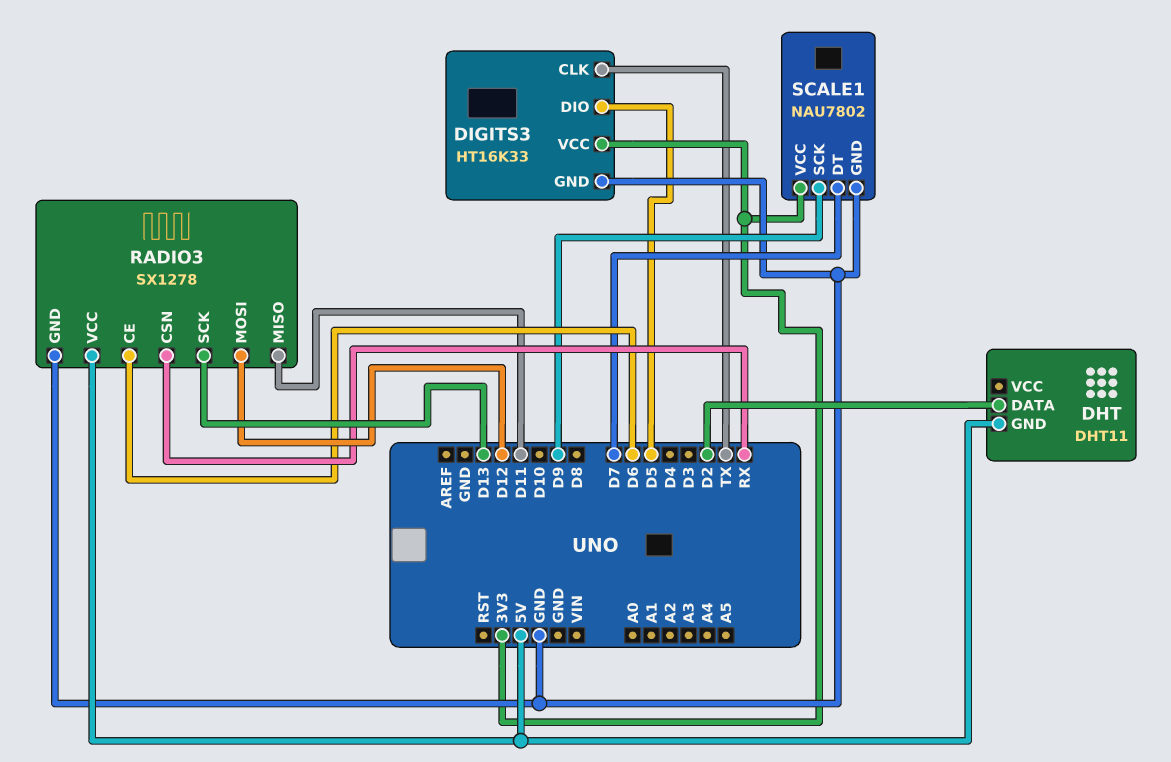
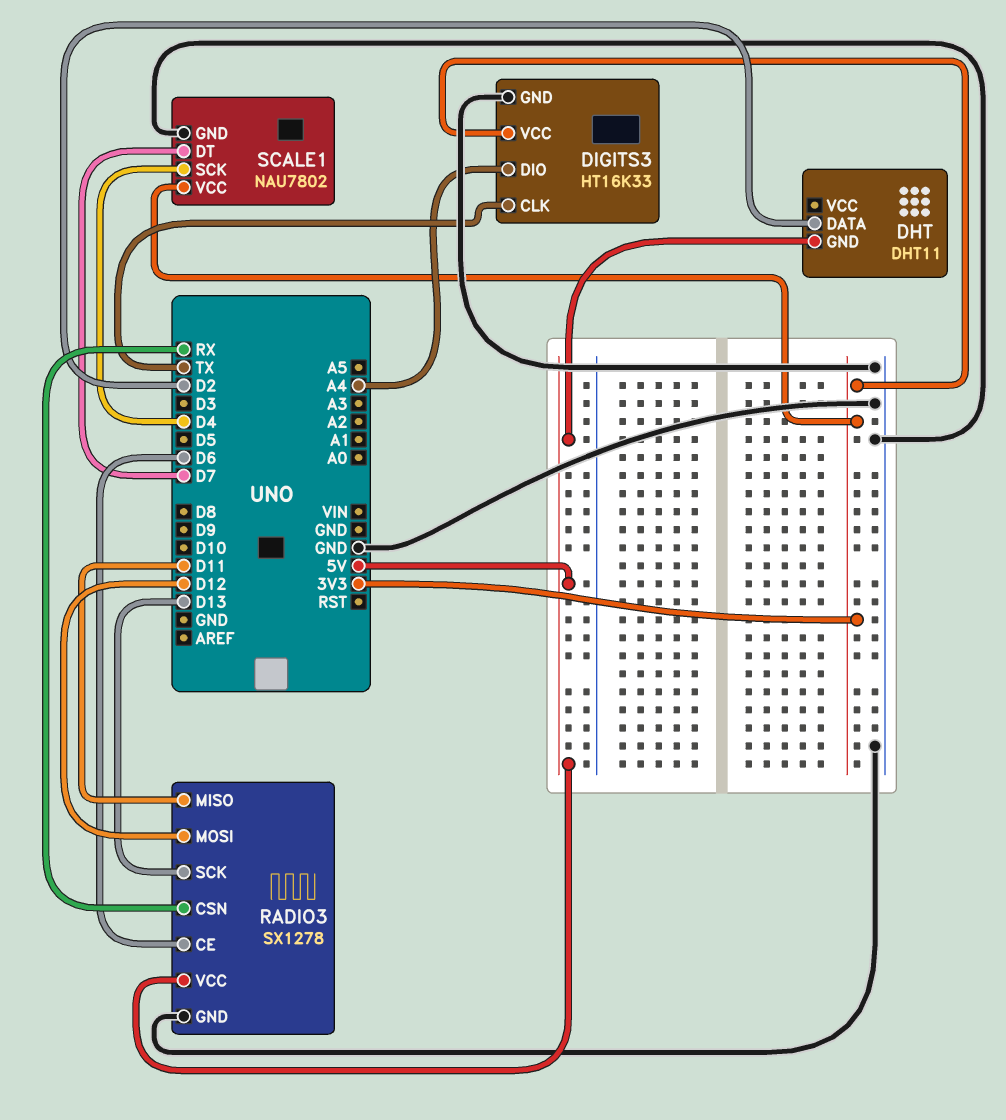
DIGITS3 pin DIO: D5 -> A4
SCALE1 pin SCK: D9 -> D4

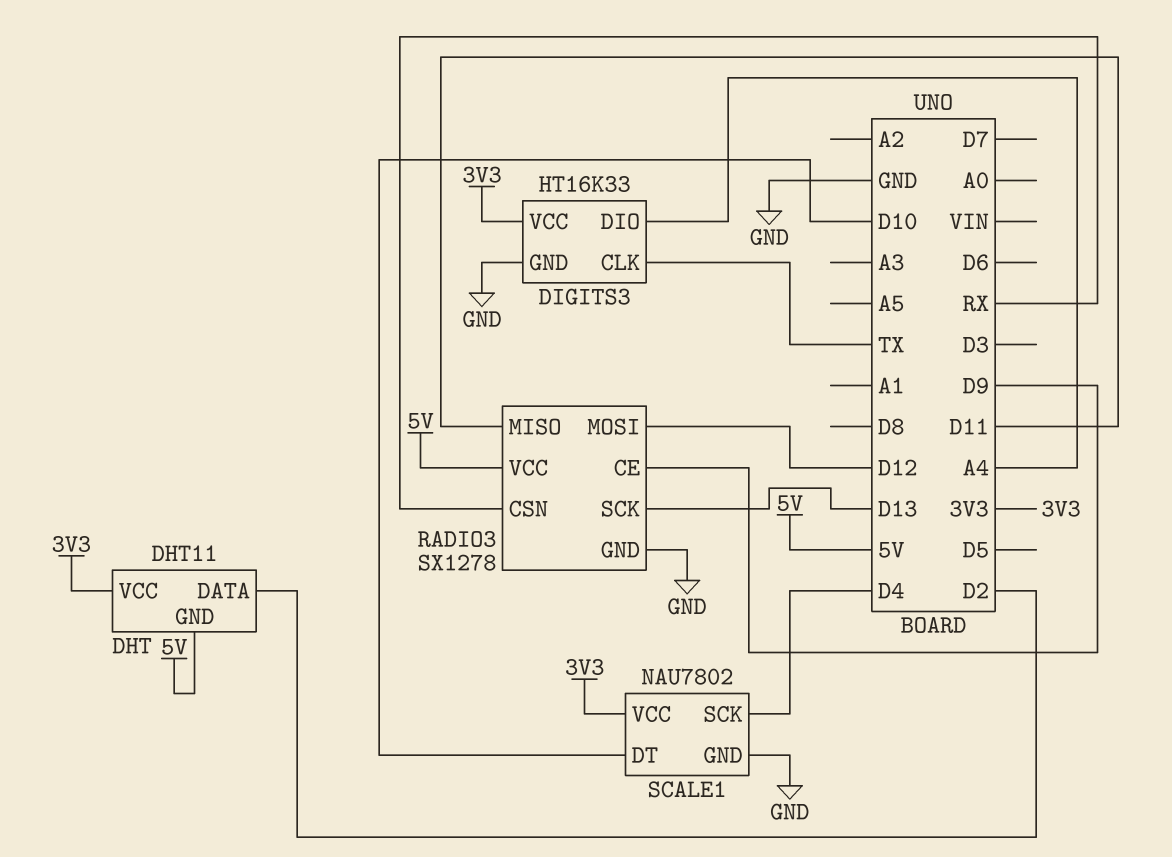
DHT pin VCC: none -> 3V3
RADIO3 pin CE: D6 -> D9
SCALE1 pin DT: D7 -> D10

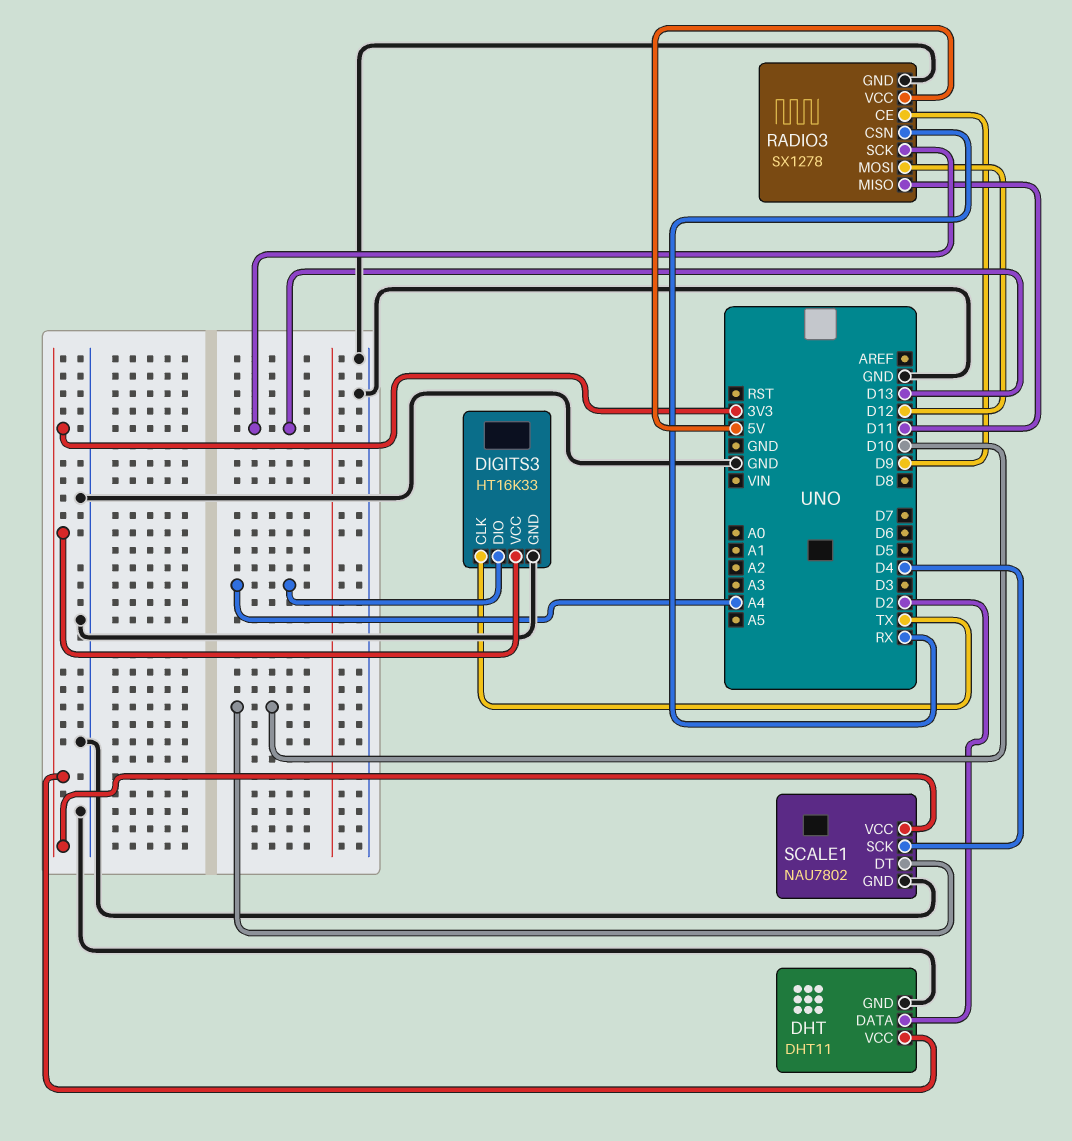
DHT pin GND: 5V -> GND

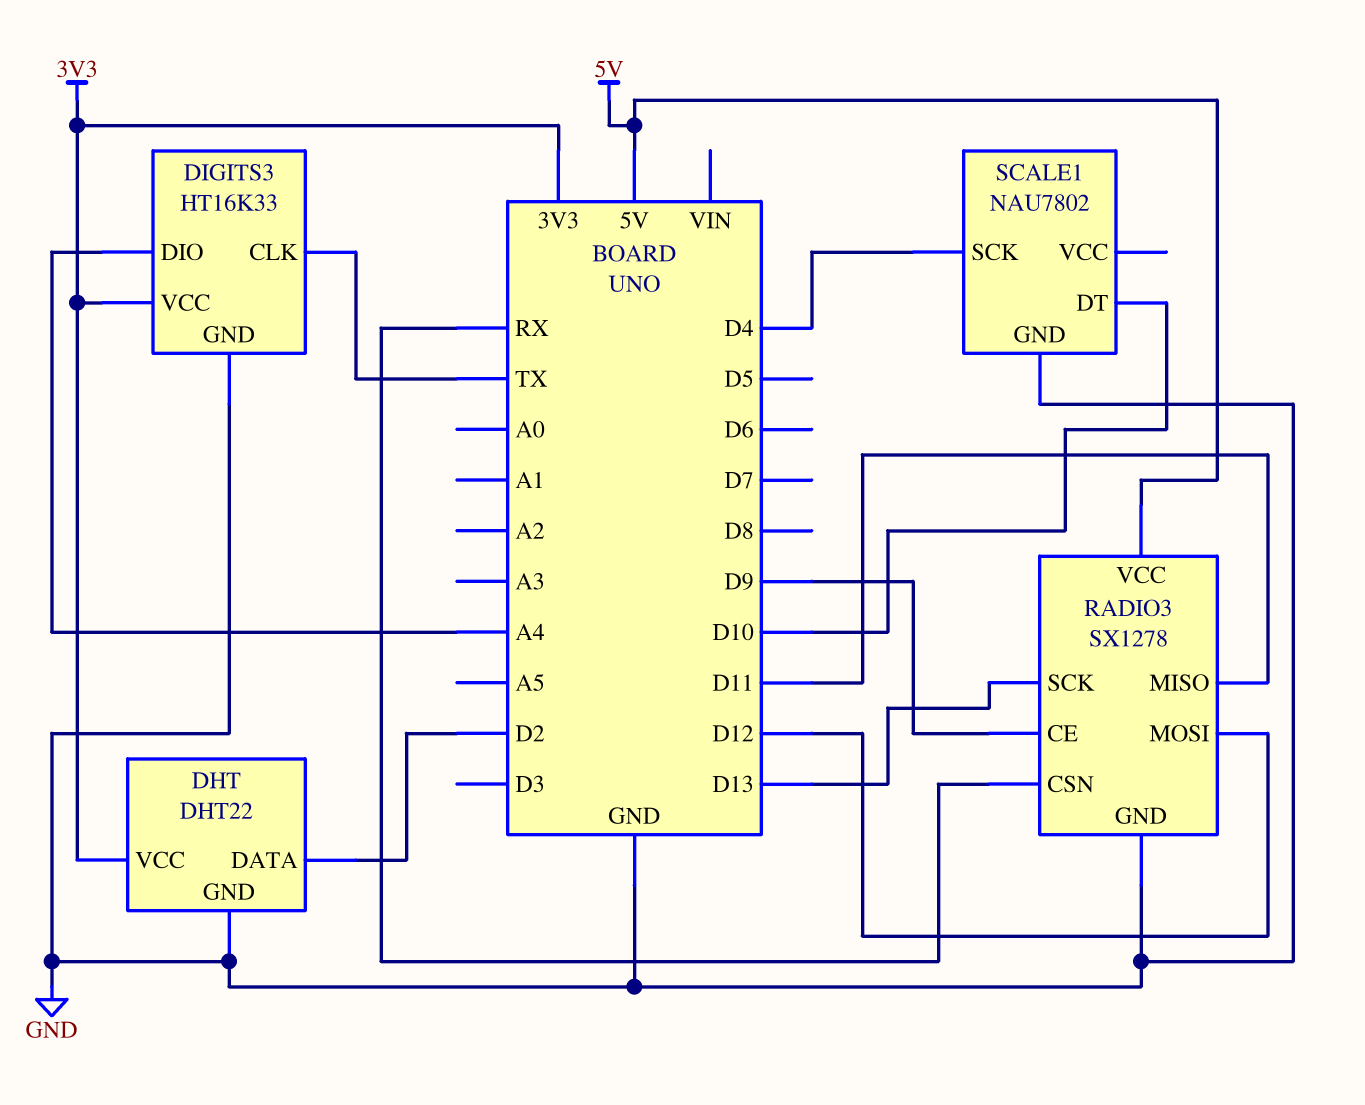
DHT: DHT11 -> DHT22
SCALE1 pin VCC: 3V3 -> none

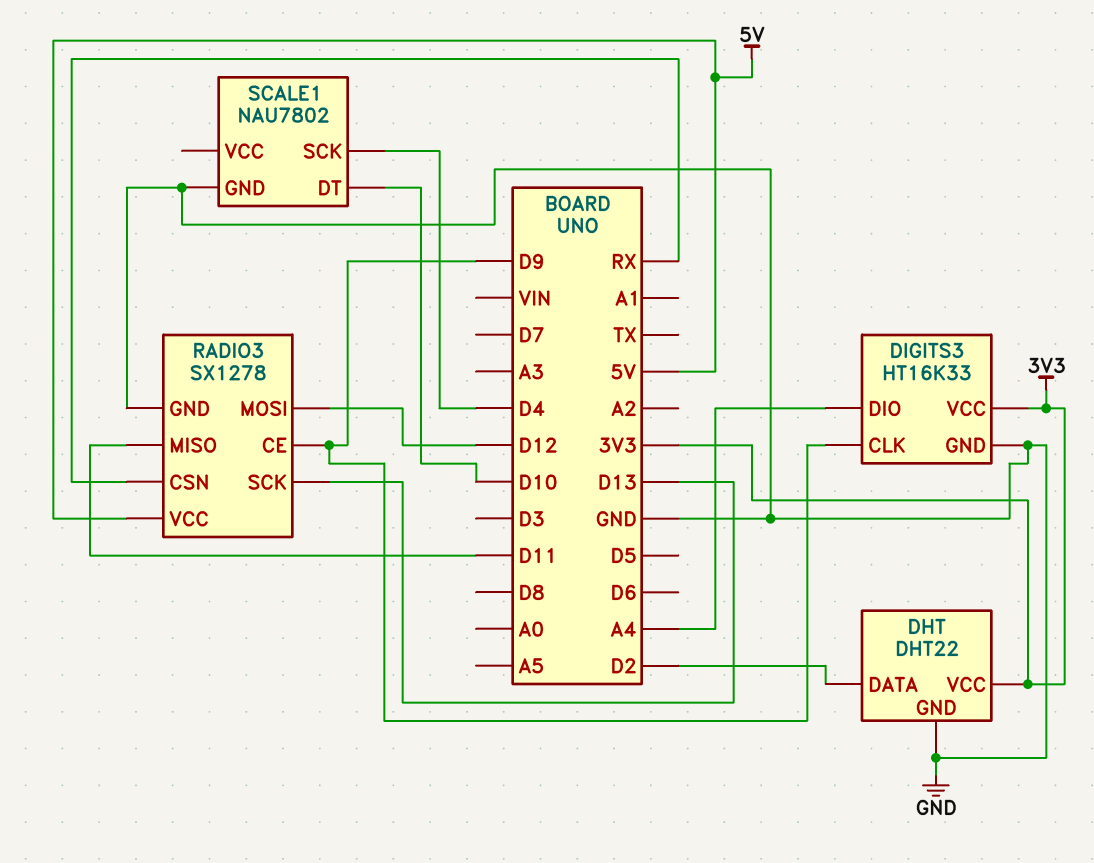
DIGITS3 pin CLK: TX -> D9

